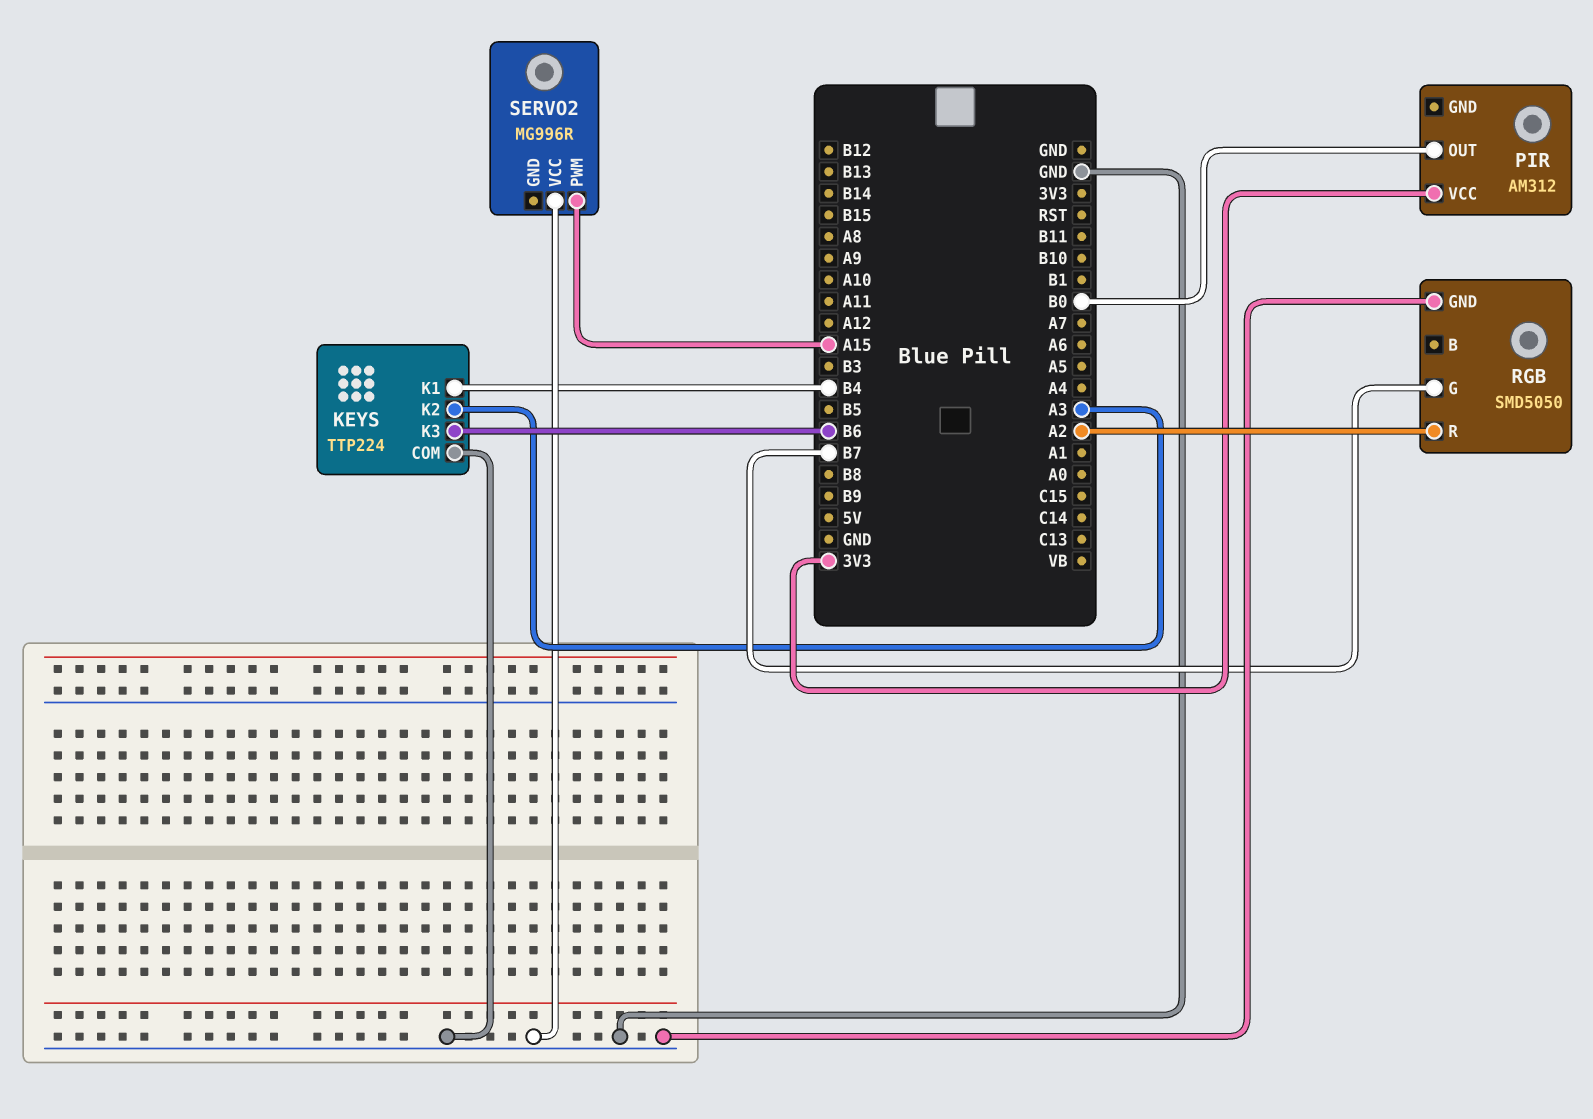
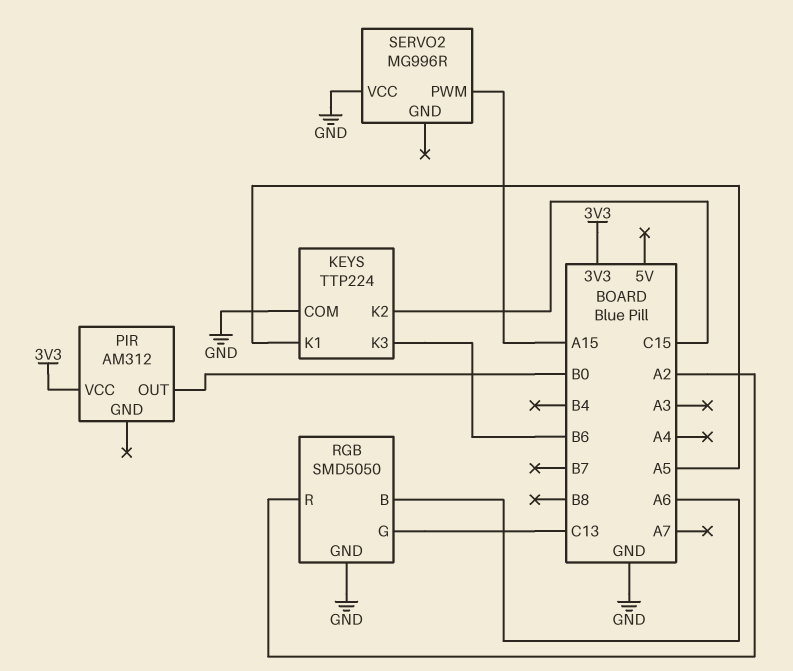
KEYS pin K1: B4 -> A5
KEYS pin K2: A3 -> C15
RGB pin B: none -> A6
RGB pin G: B7 -> C13

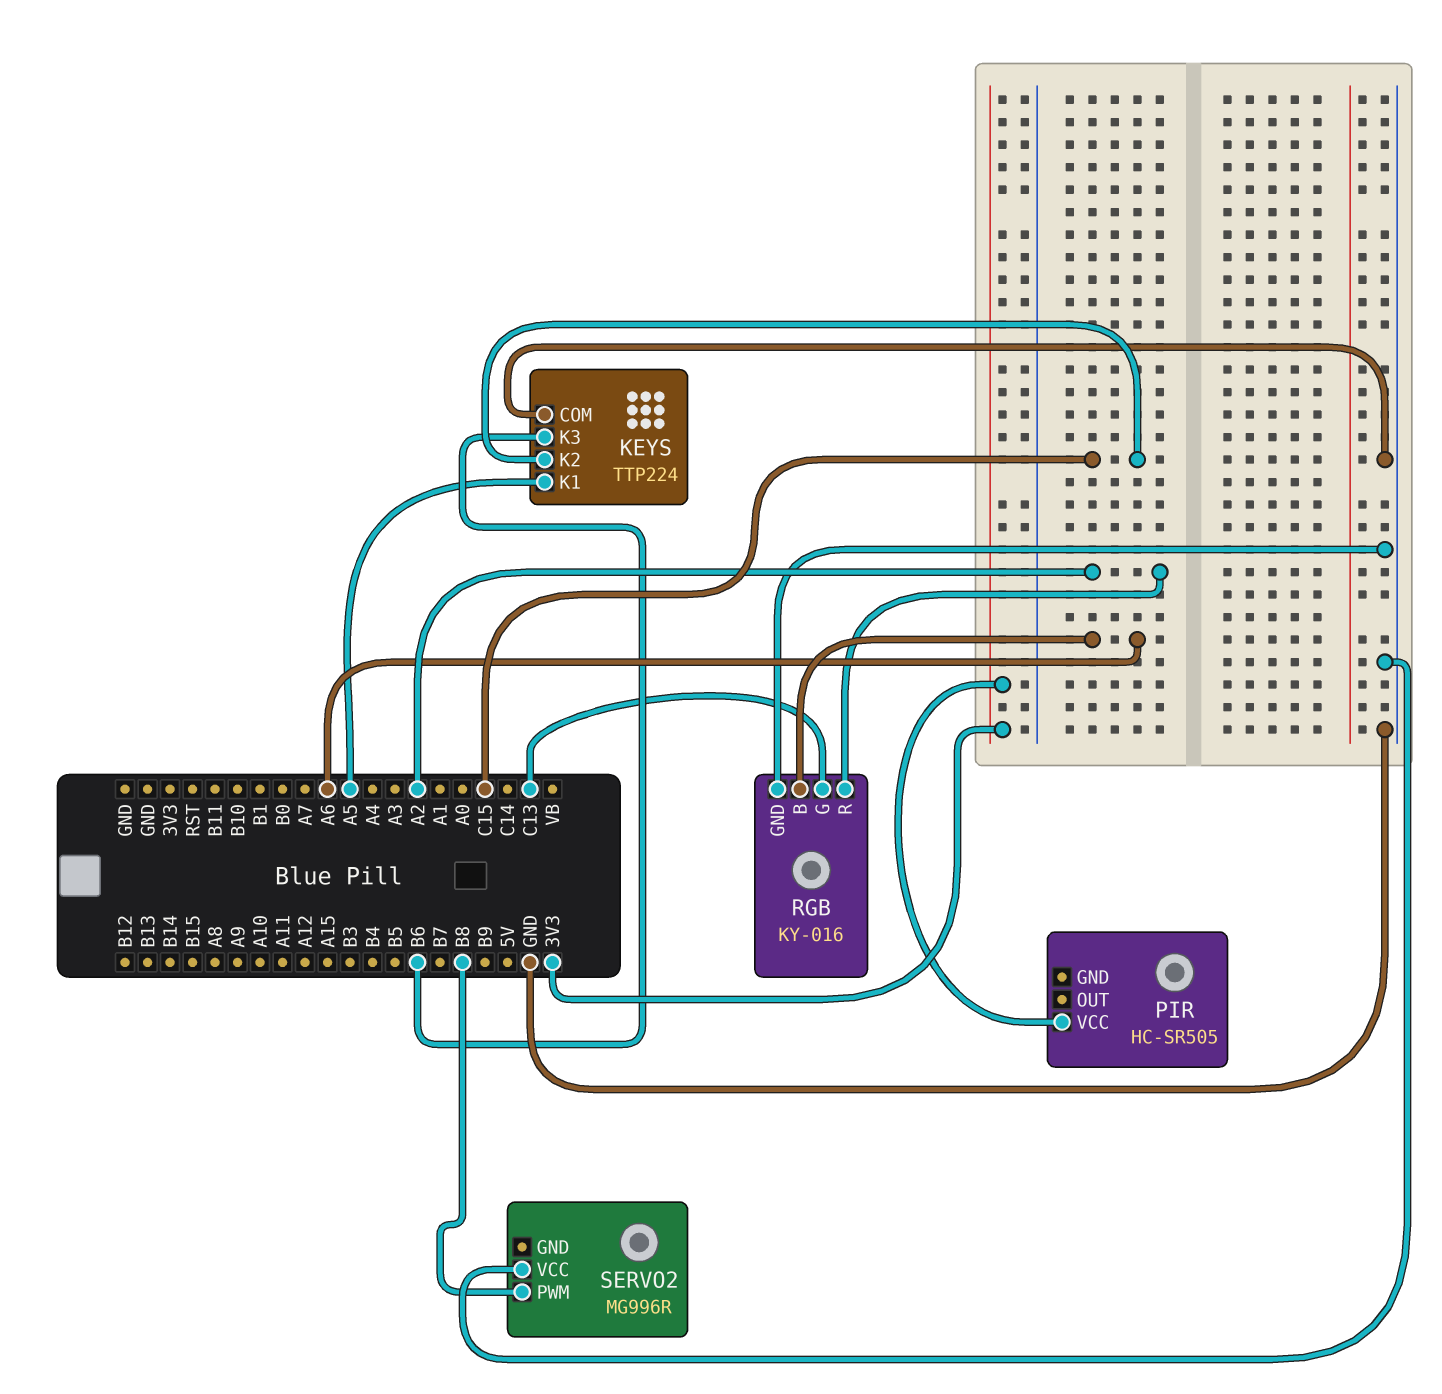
PIR: AM312 -> HC-SR505
PIR pin OUT: B0 -> none
RGB: SMD5050 -> KY-016
SERVO2 pin PWM: A15 -> B8

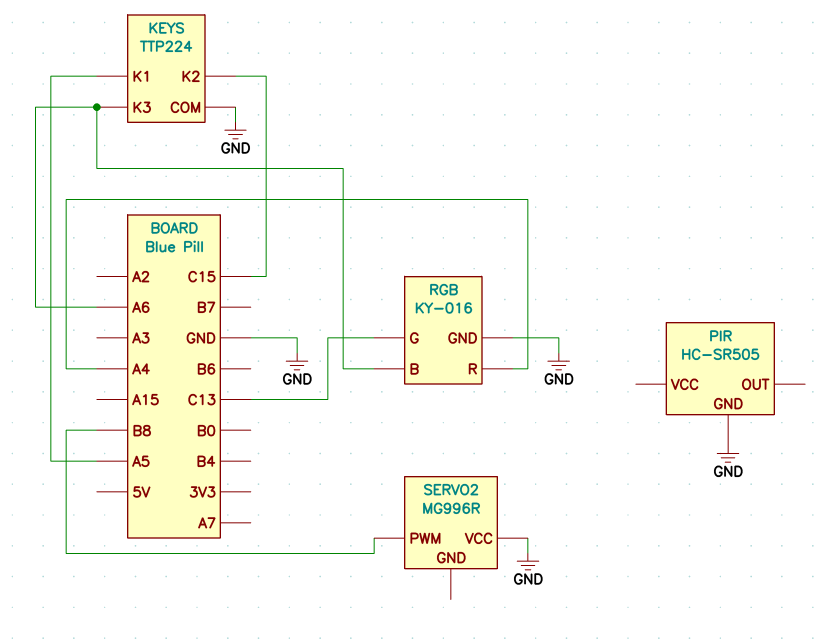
KEYS pin K3: B6 -> A6
PIR pin GND: none -> GND
PIR pin VCC: 3V3 -> none
RGB pin R: A2 -> A4

